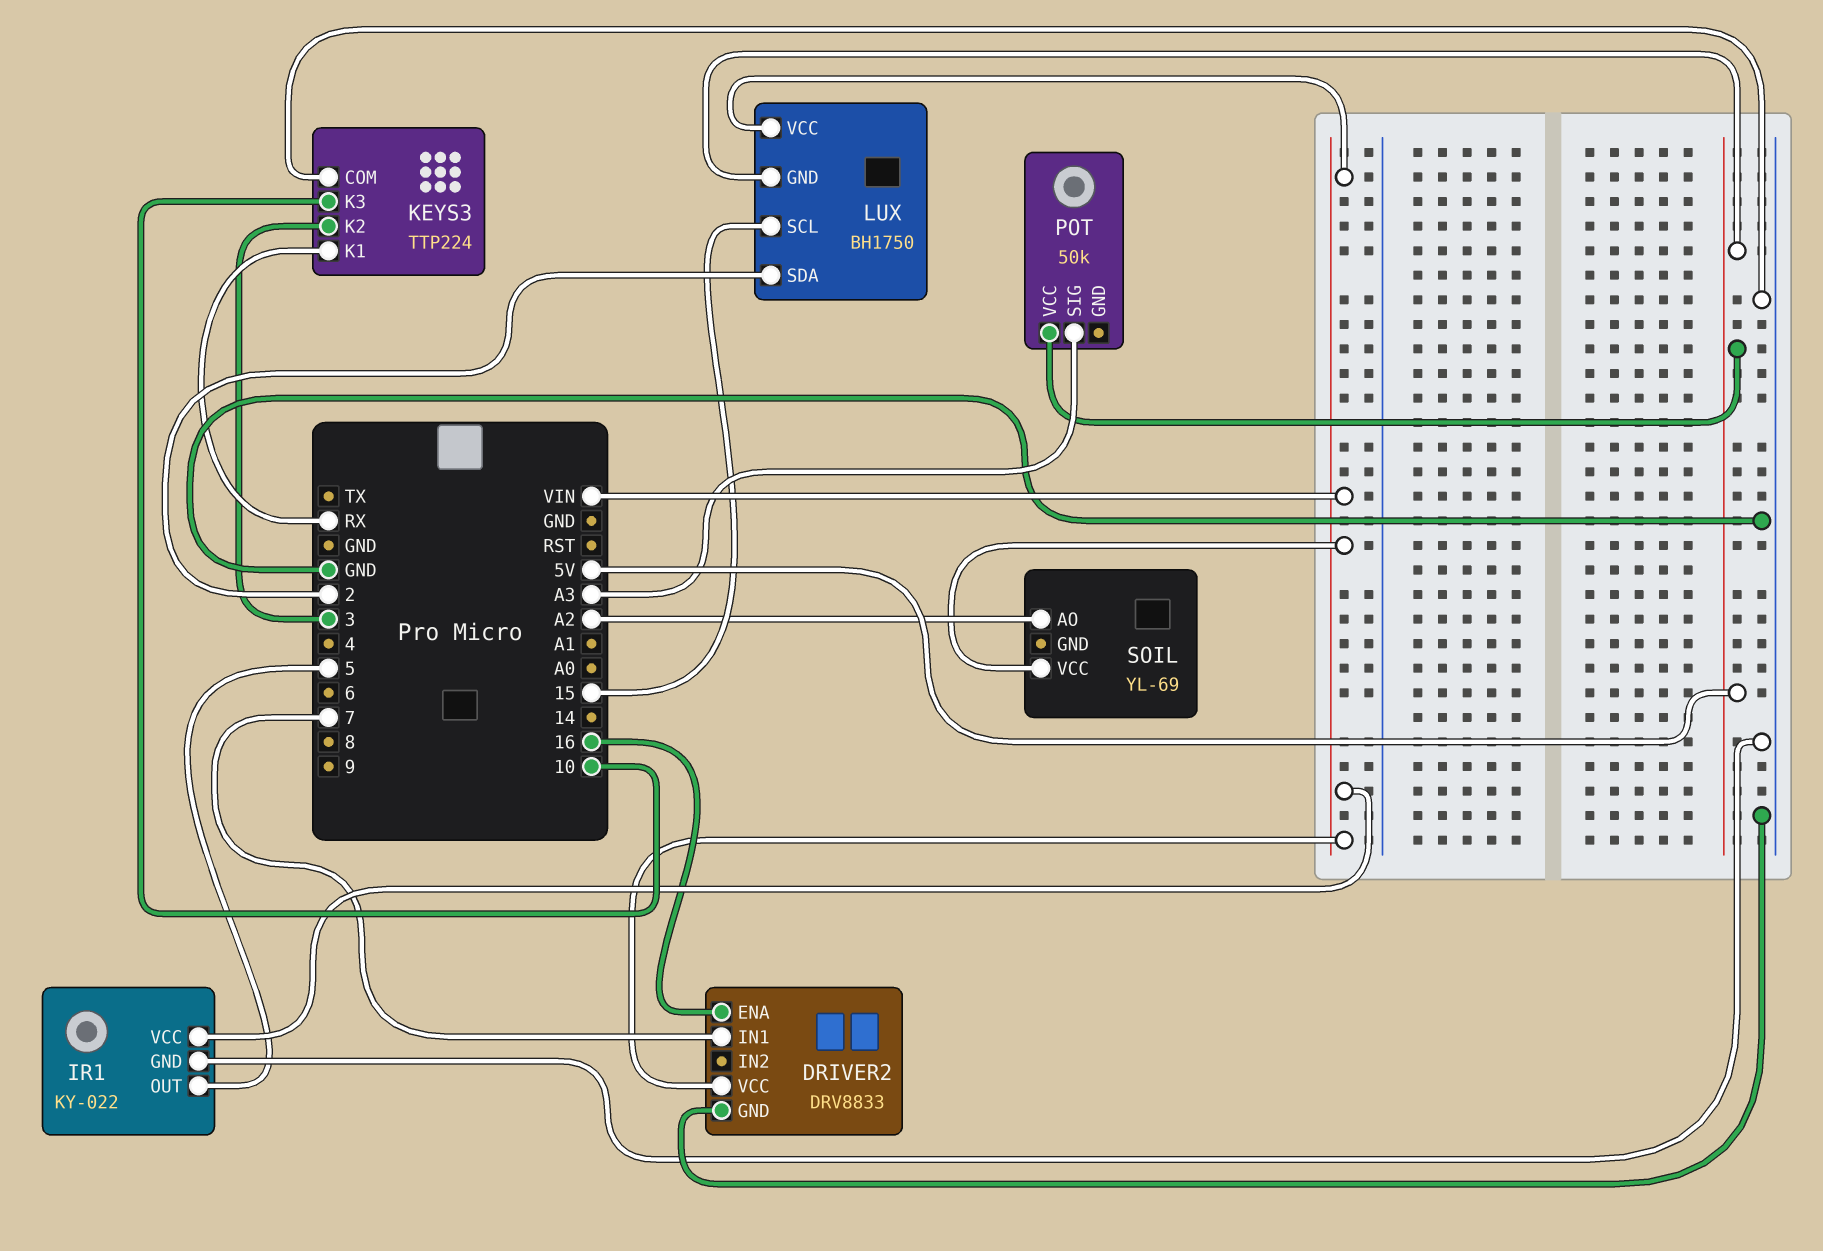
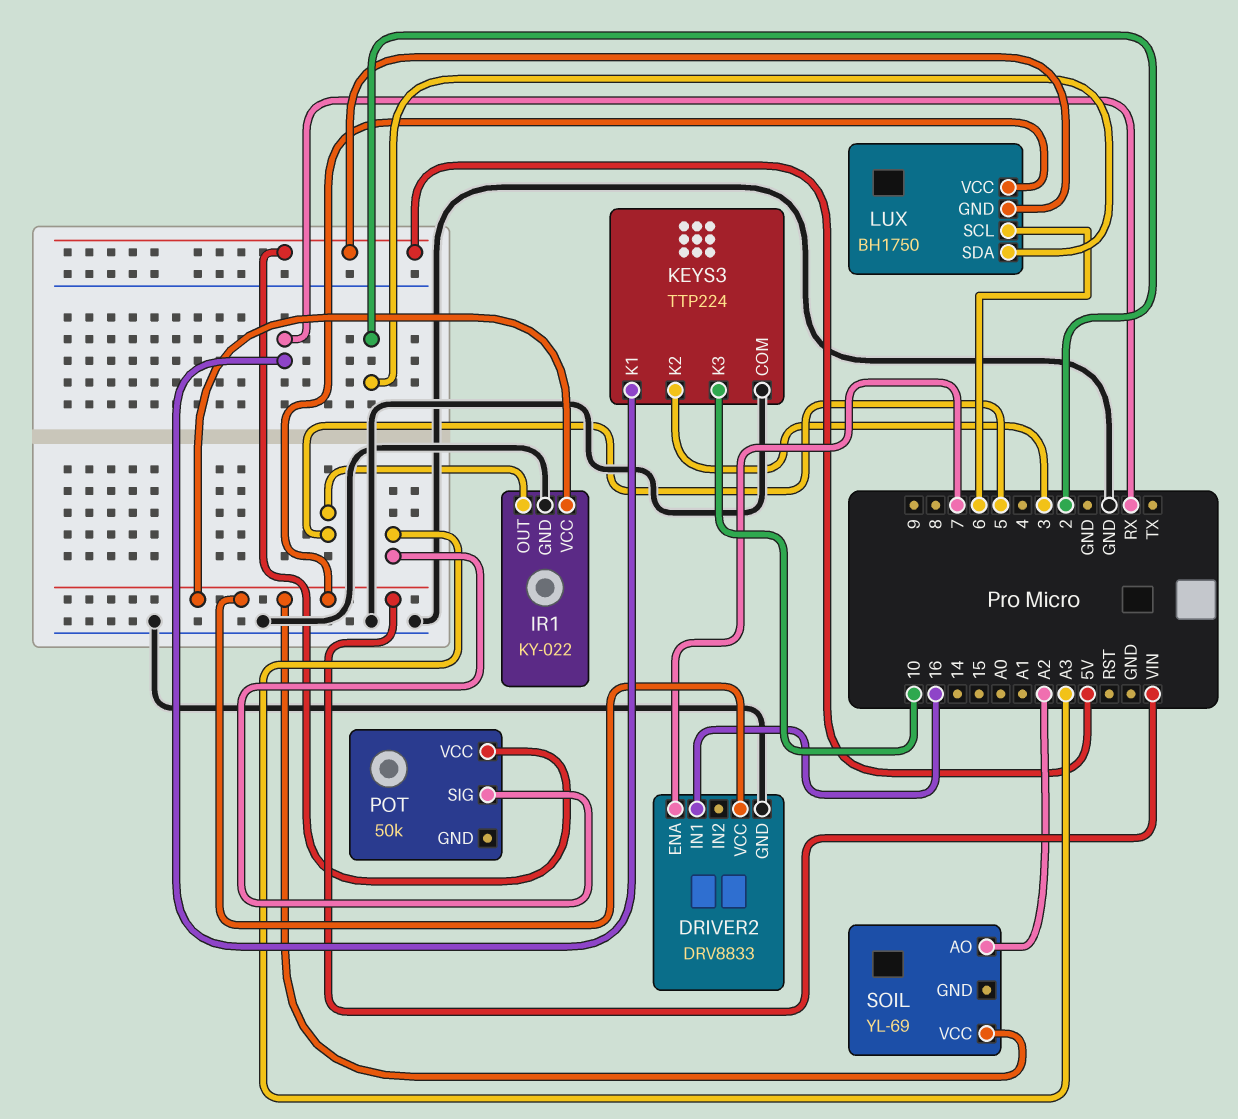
DRIVER2 pin ENA: 16 -> 7
DRIVER2 pin IN1: 7 -> 16
LUX pin SCL: 15 -> 6

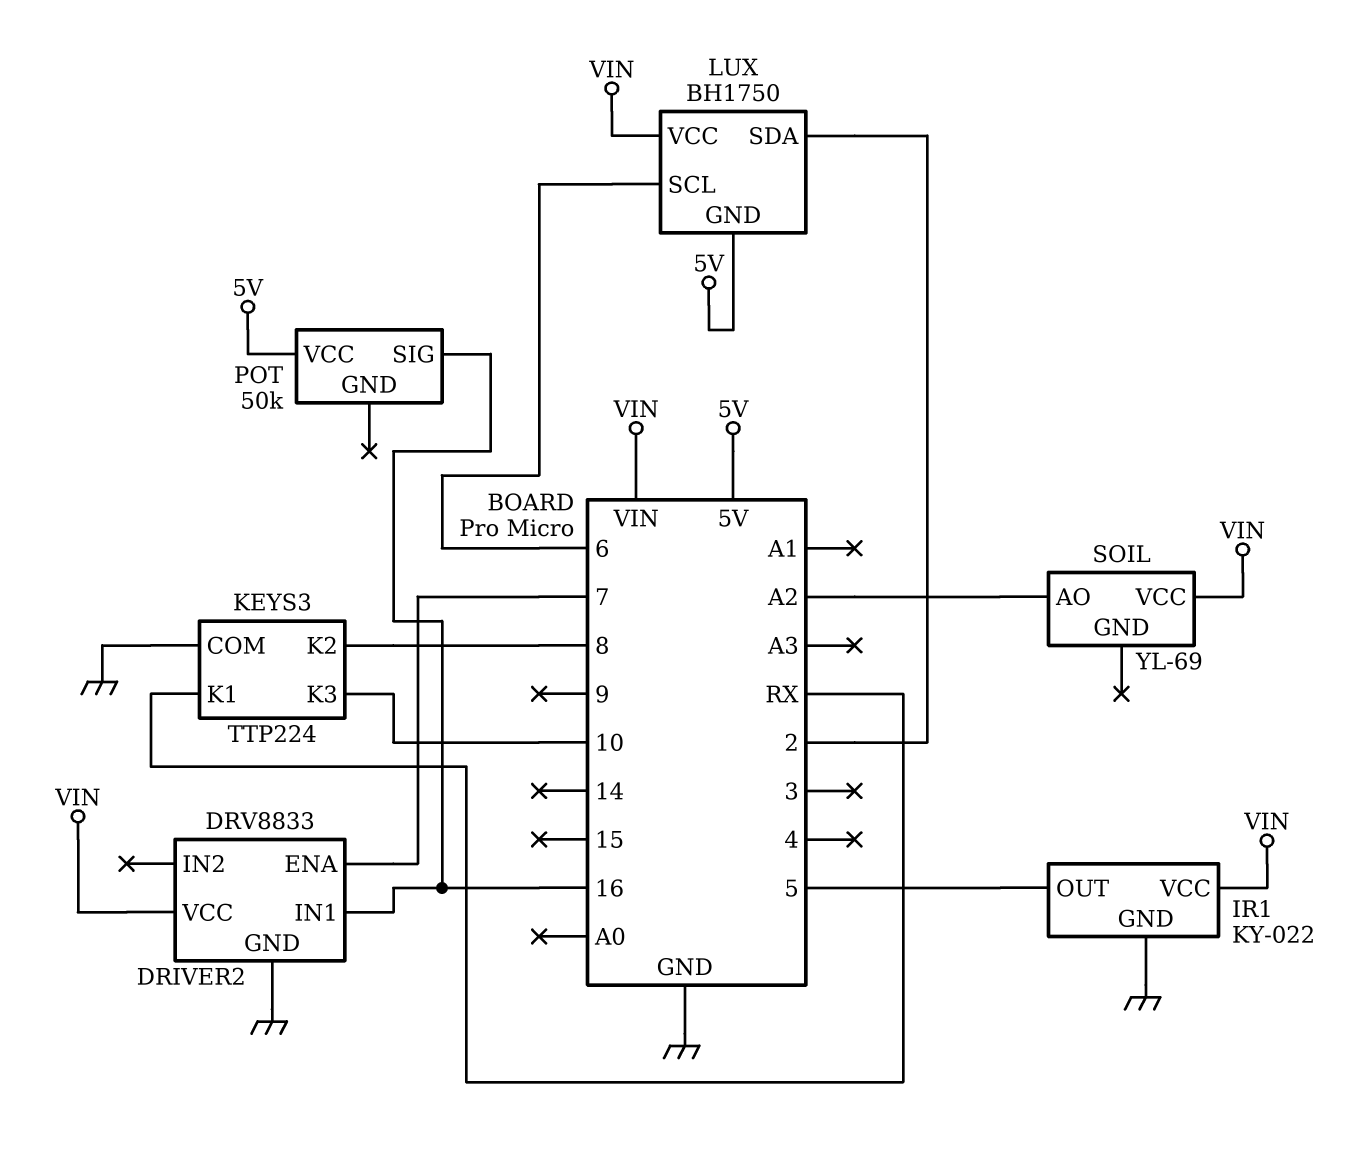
KEYS3 pin K2: 3 -> 8
POT pin SIG: A3 -> 16

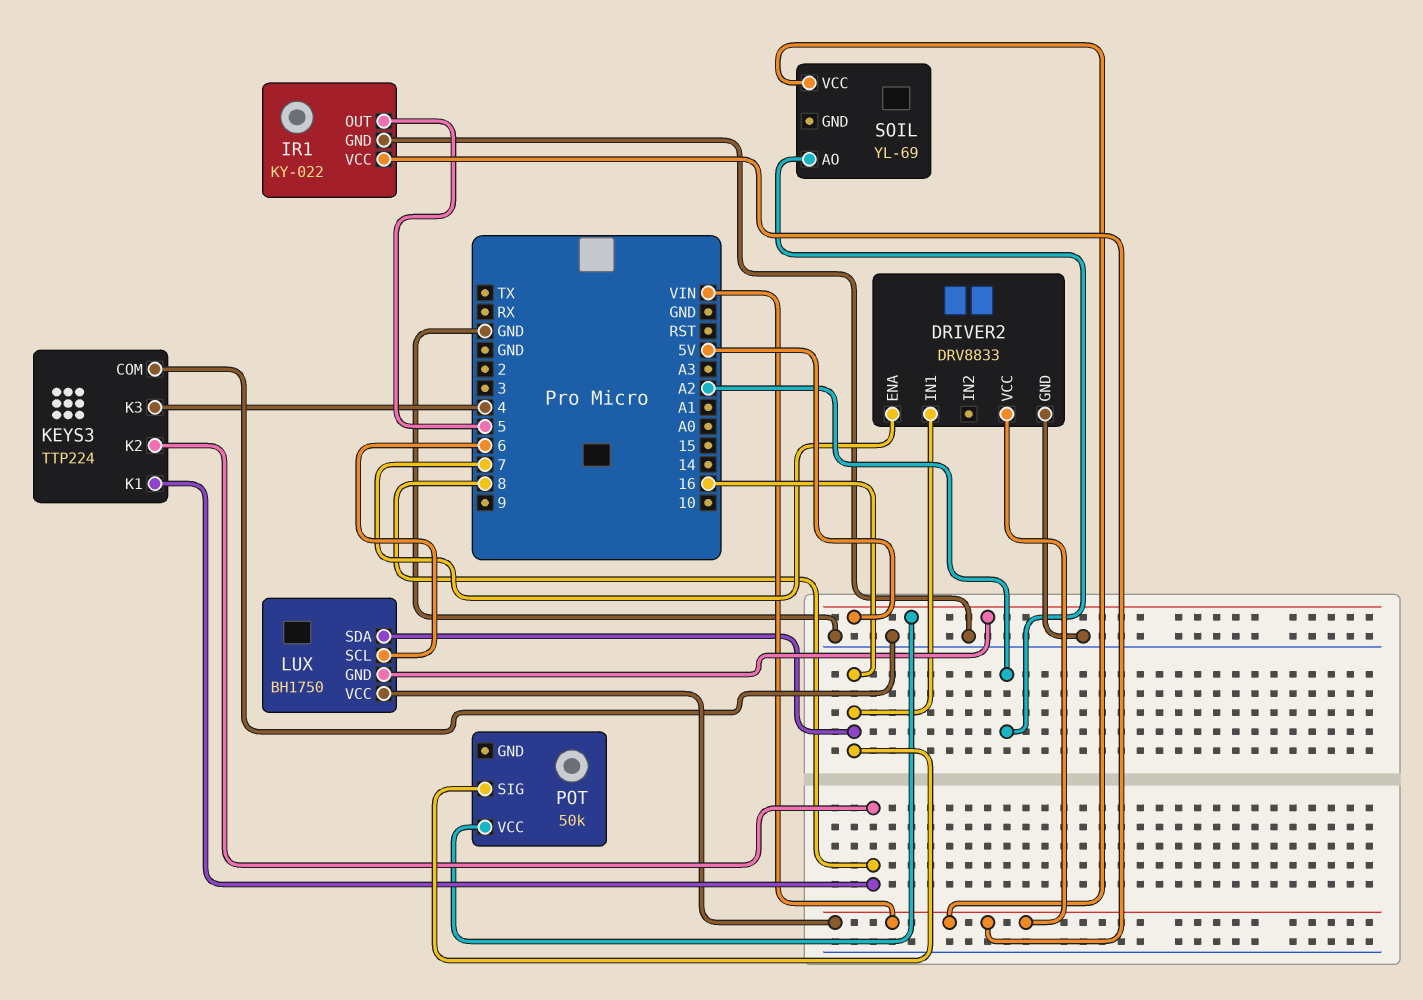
KEYS3 pin K1: RX -> 8
KEYS3 pin K3: 10 -> 4
LUX pin SDA: 2 -> 16

